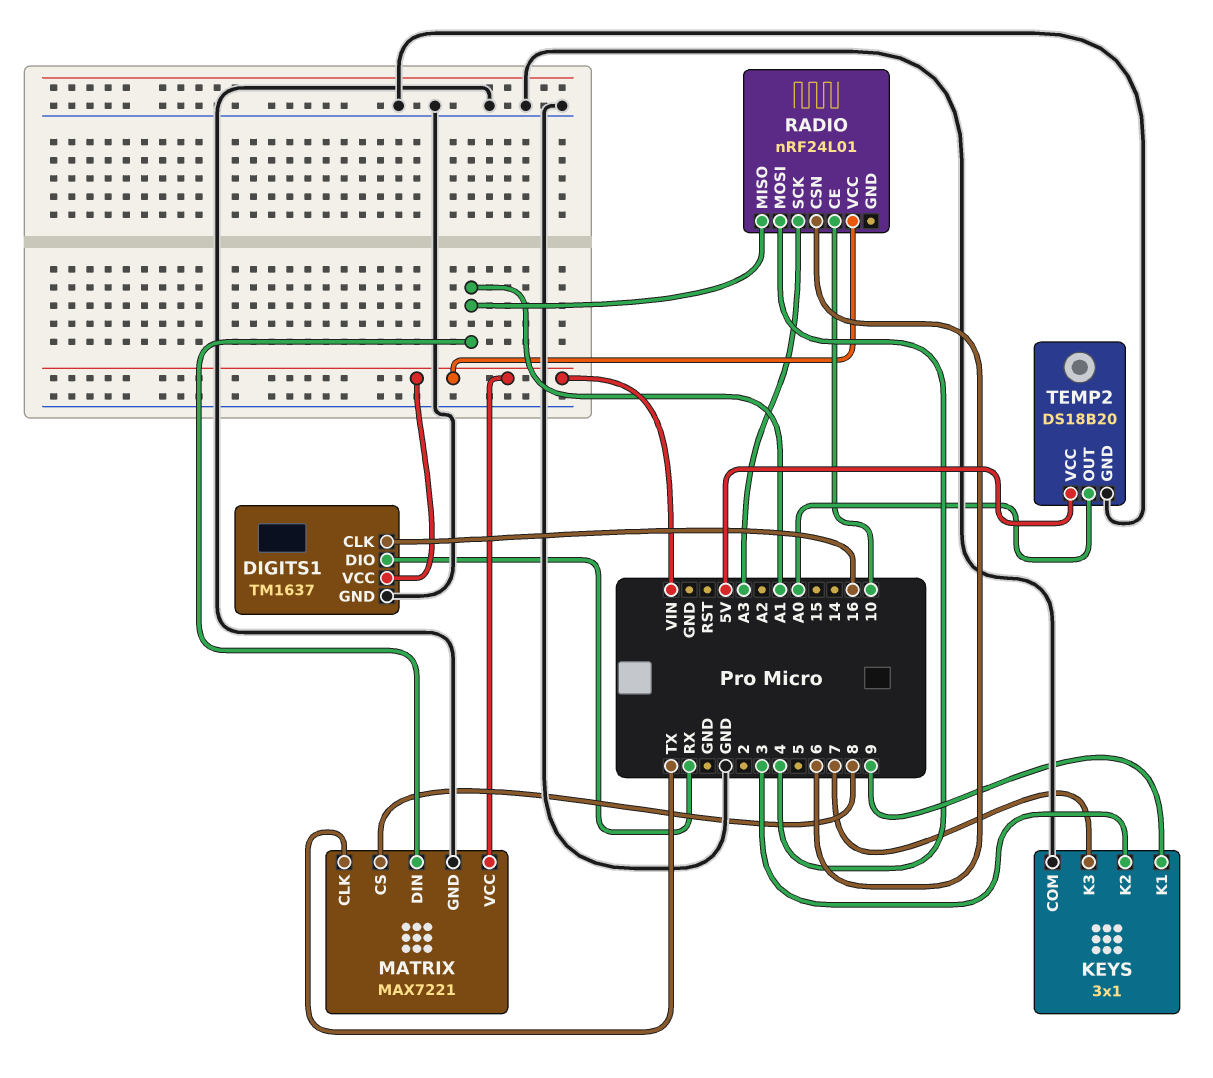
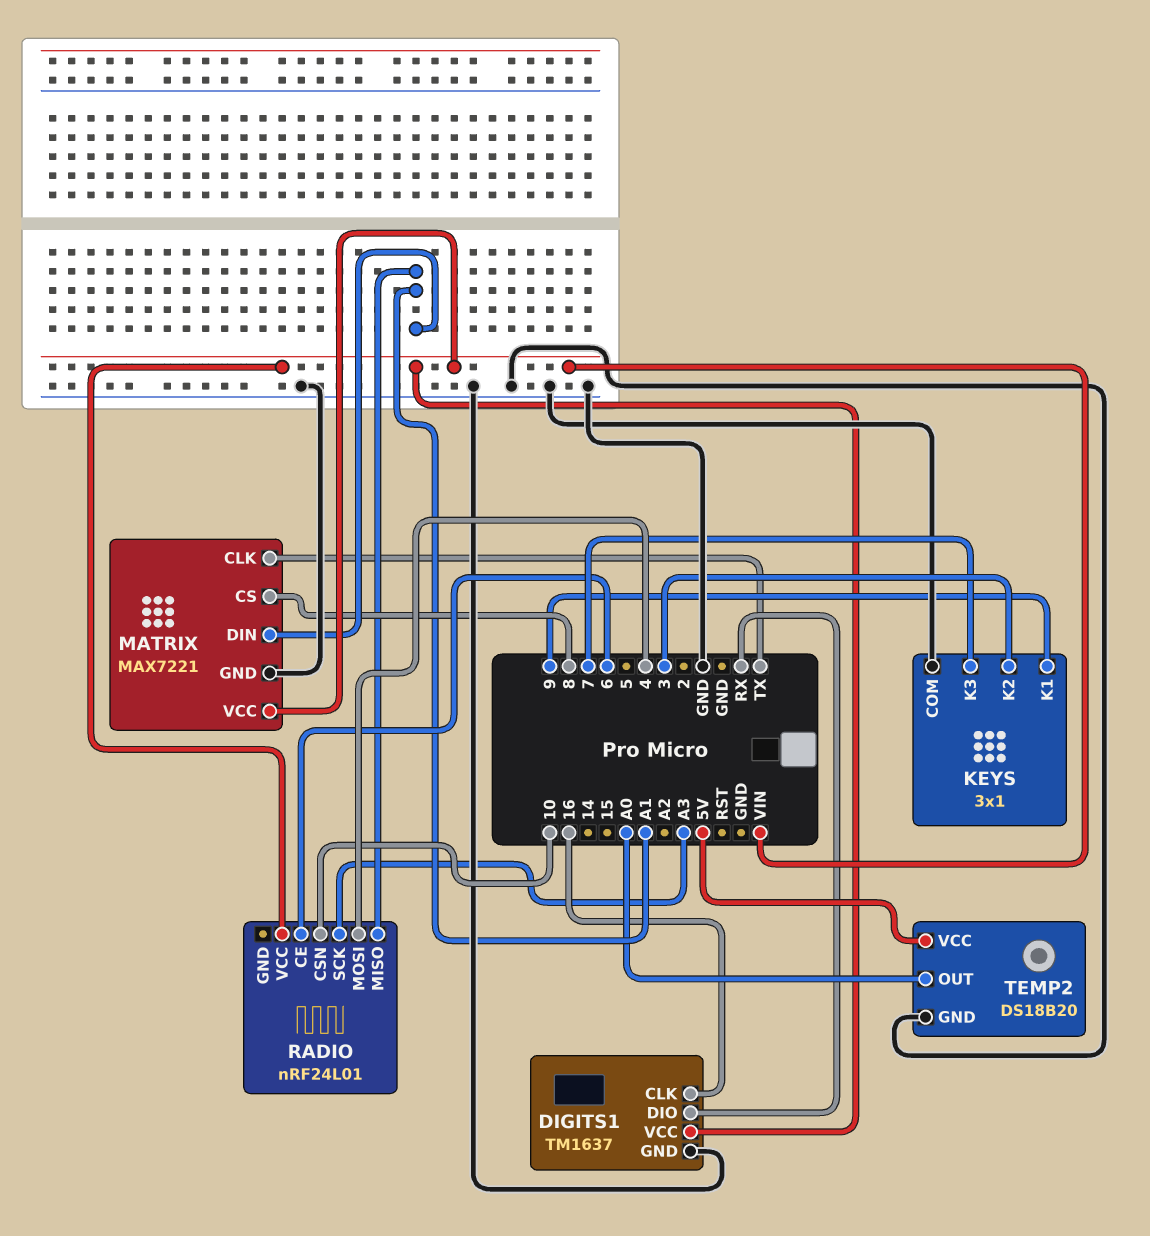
RADIO pin CE: 10 -> 6
RADIO pin CSN: 6 -> 10

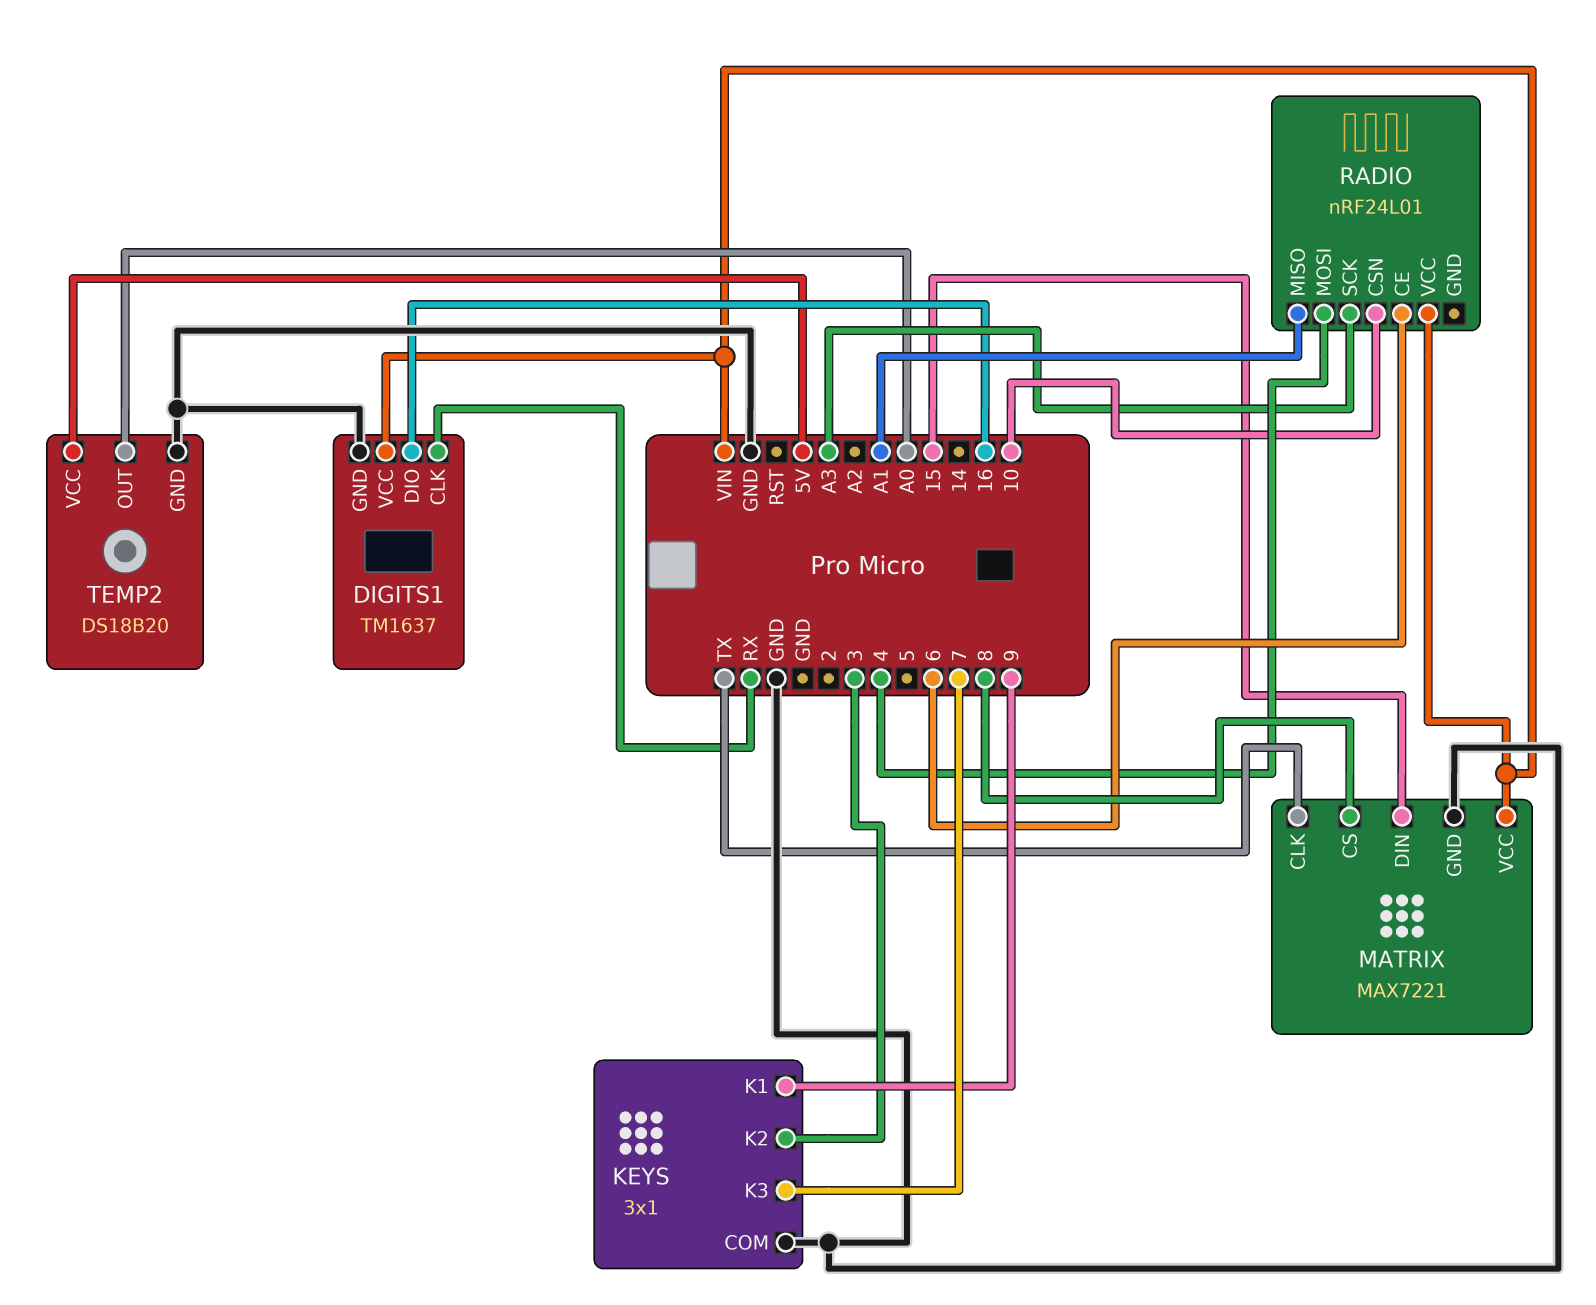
DIGITS1 pin CLK: 16 -> RX
DIGITS1 pin DIO: RX -> 16
MATRIX pin DIN: A1 -> 15

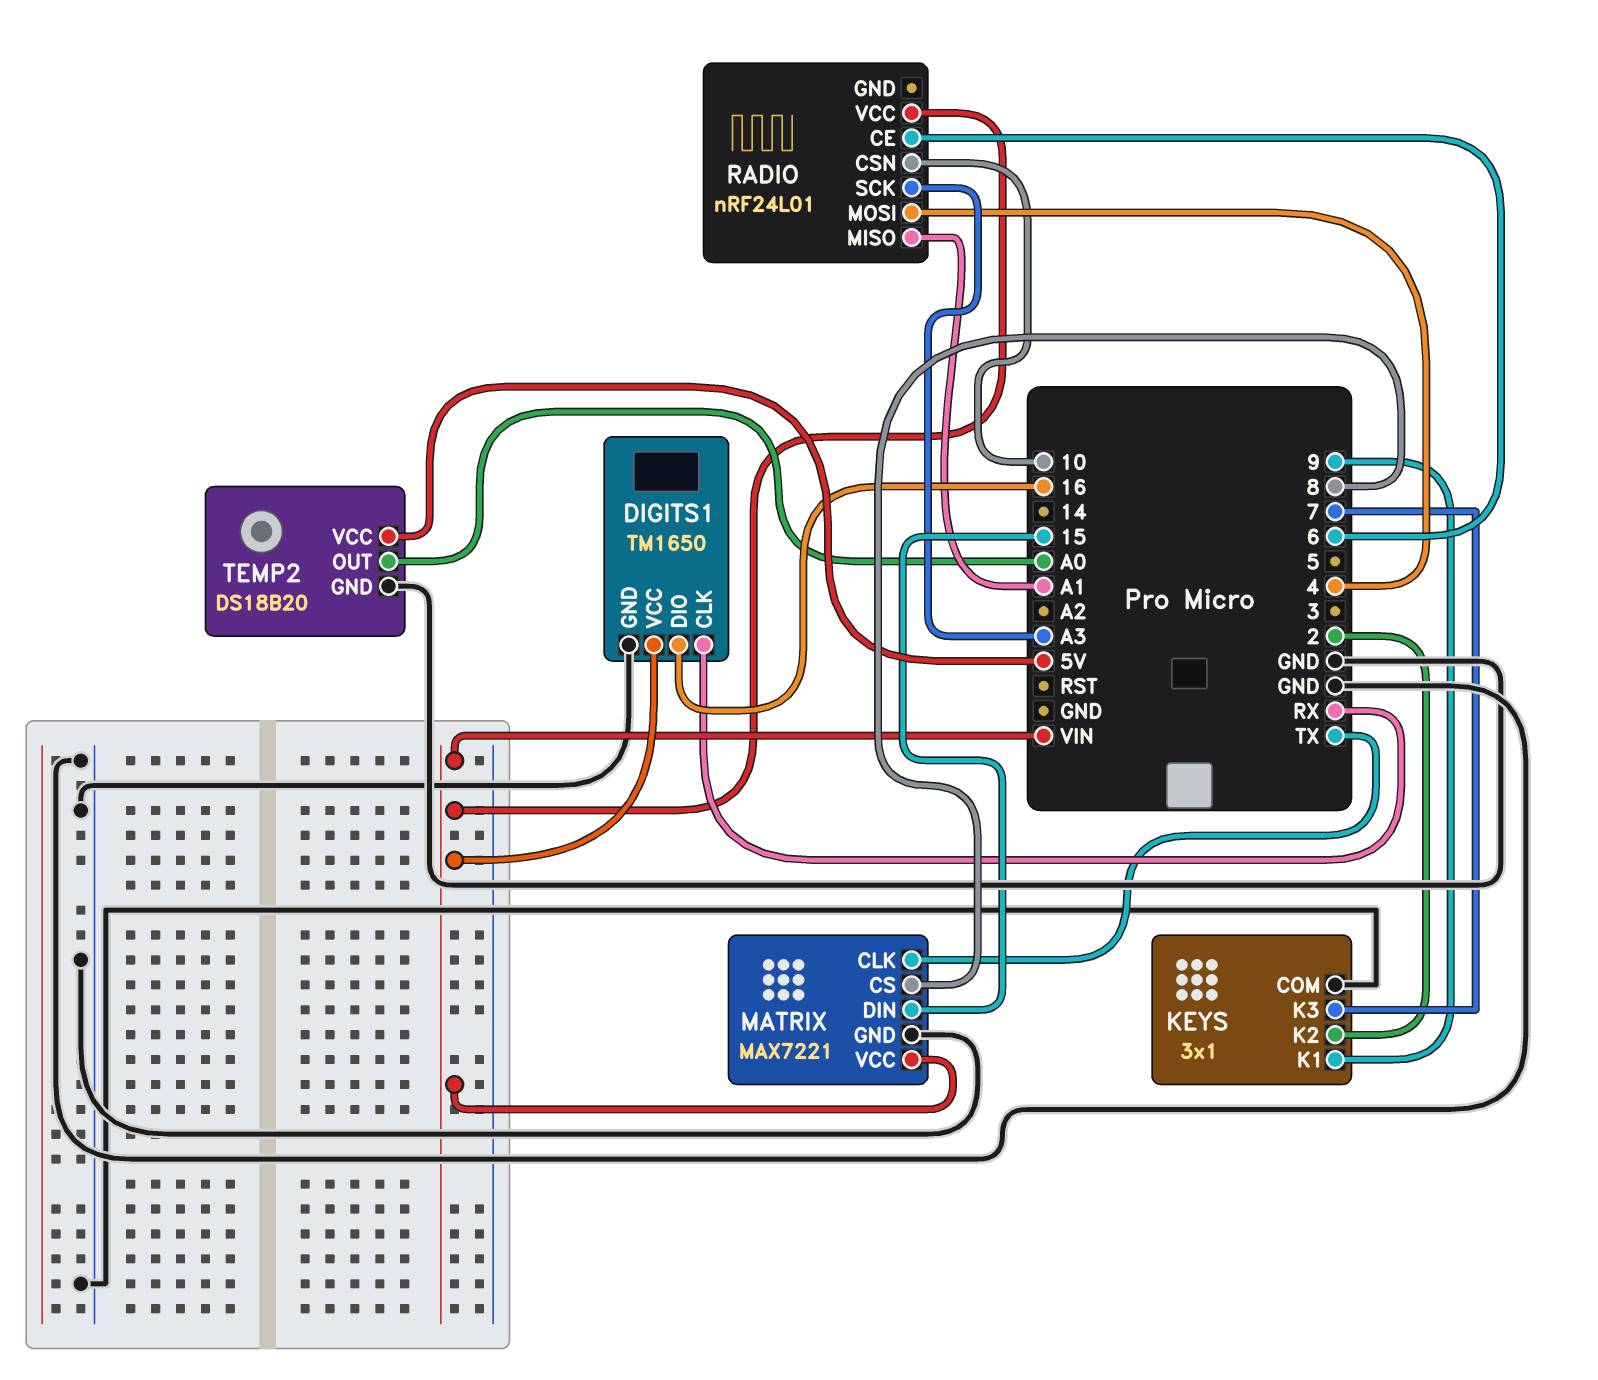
DIGITS1: TM1637 -> TM1650
KEYS pin K2: 3 -> 2

